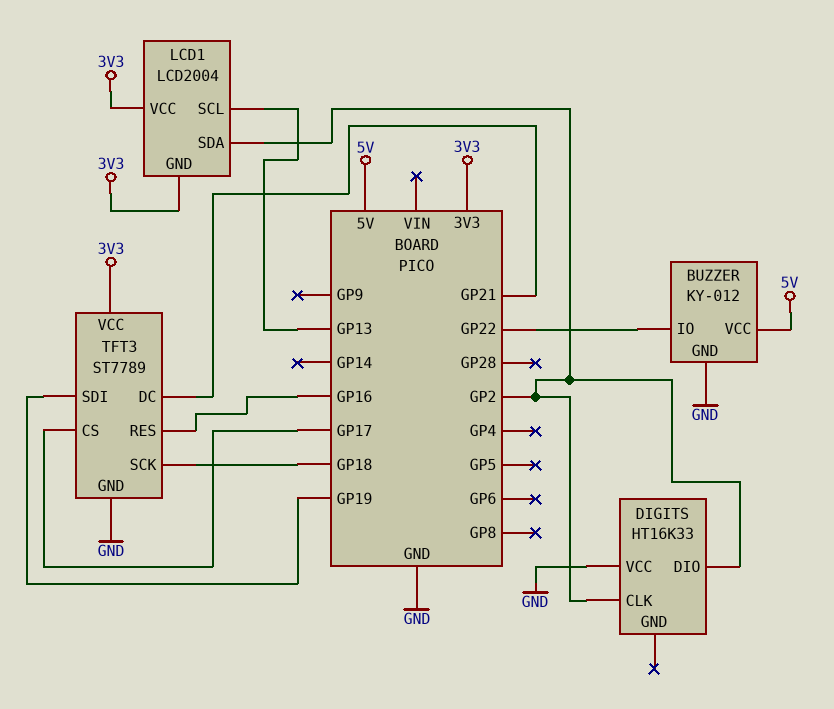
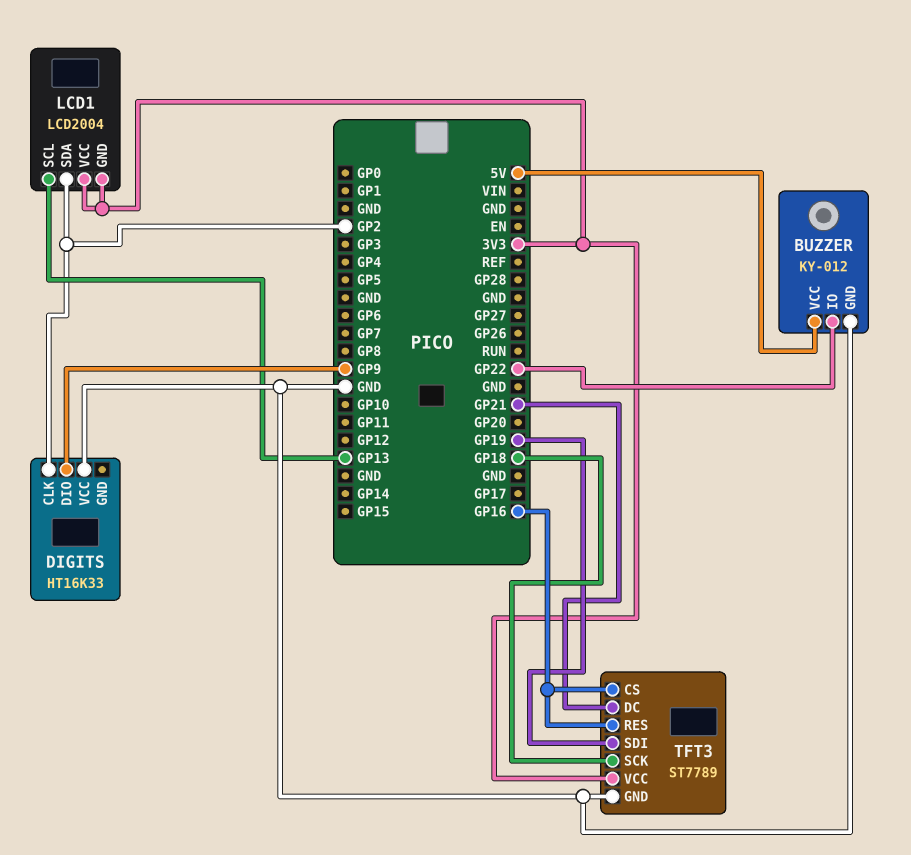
DIGITS pin DIO: GP2 -> GP9
TFT3 pin CS: GP17 -> GP16

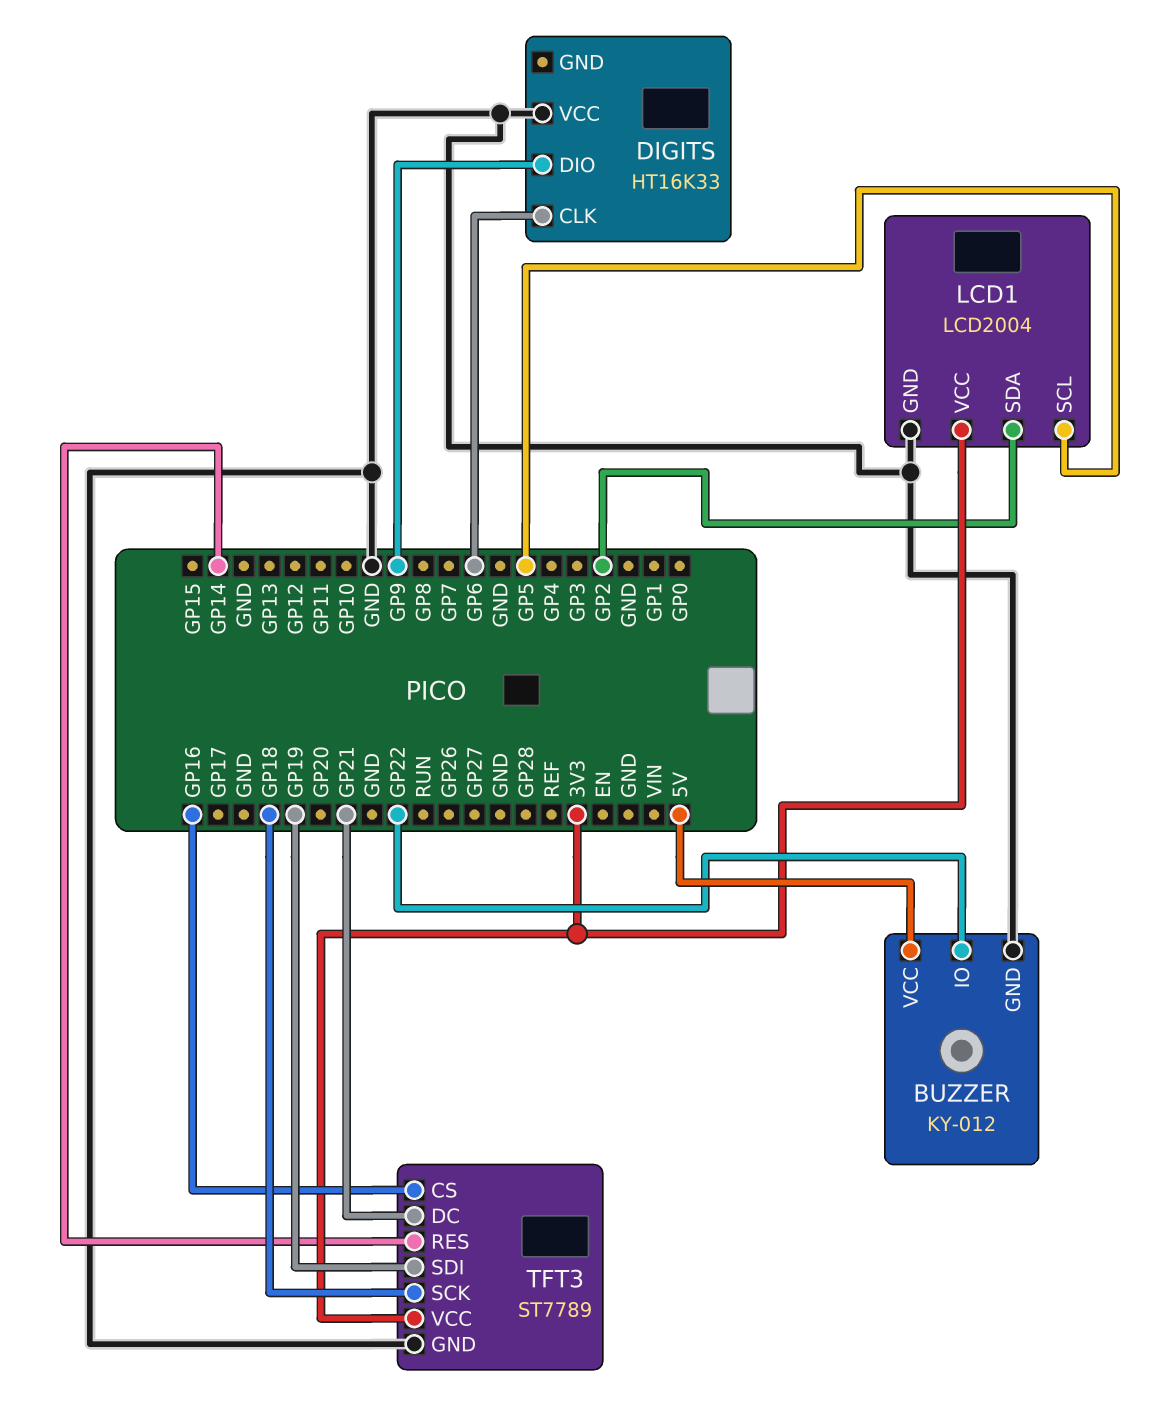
DIGITS pin CLK: GP2 -> GP6
LCD1 pin GND: 3V3 -> GND
LCD1 pin SCL: GP13 -> GP5
TFT3 pin RES: GP16 -> GP14

